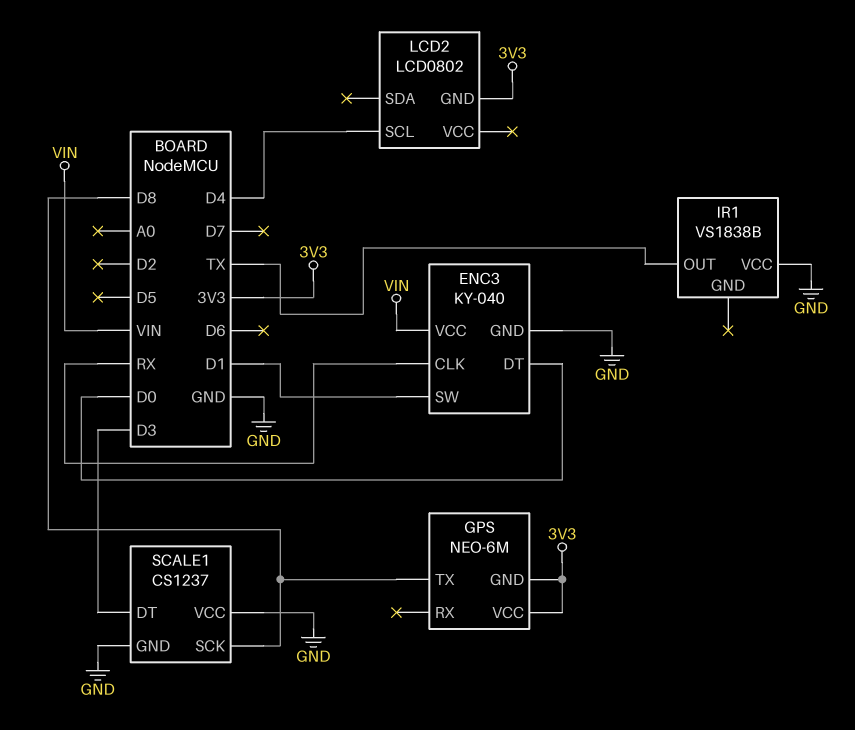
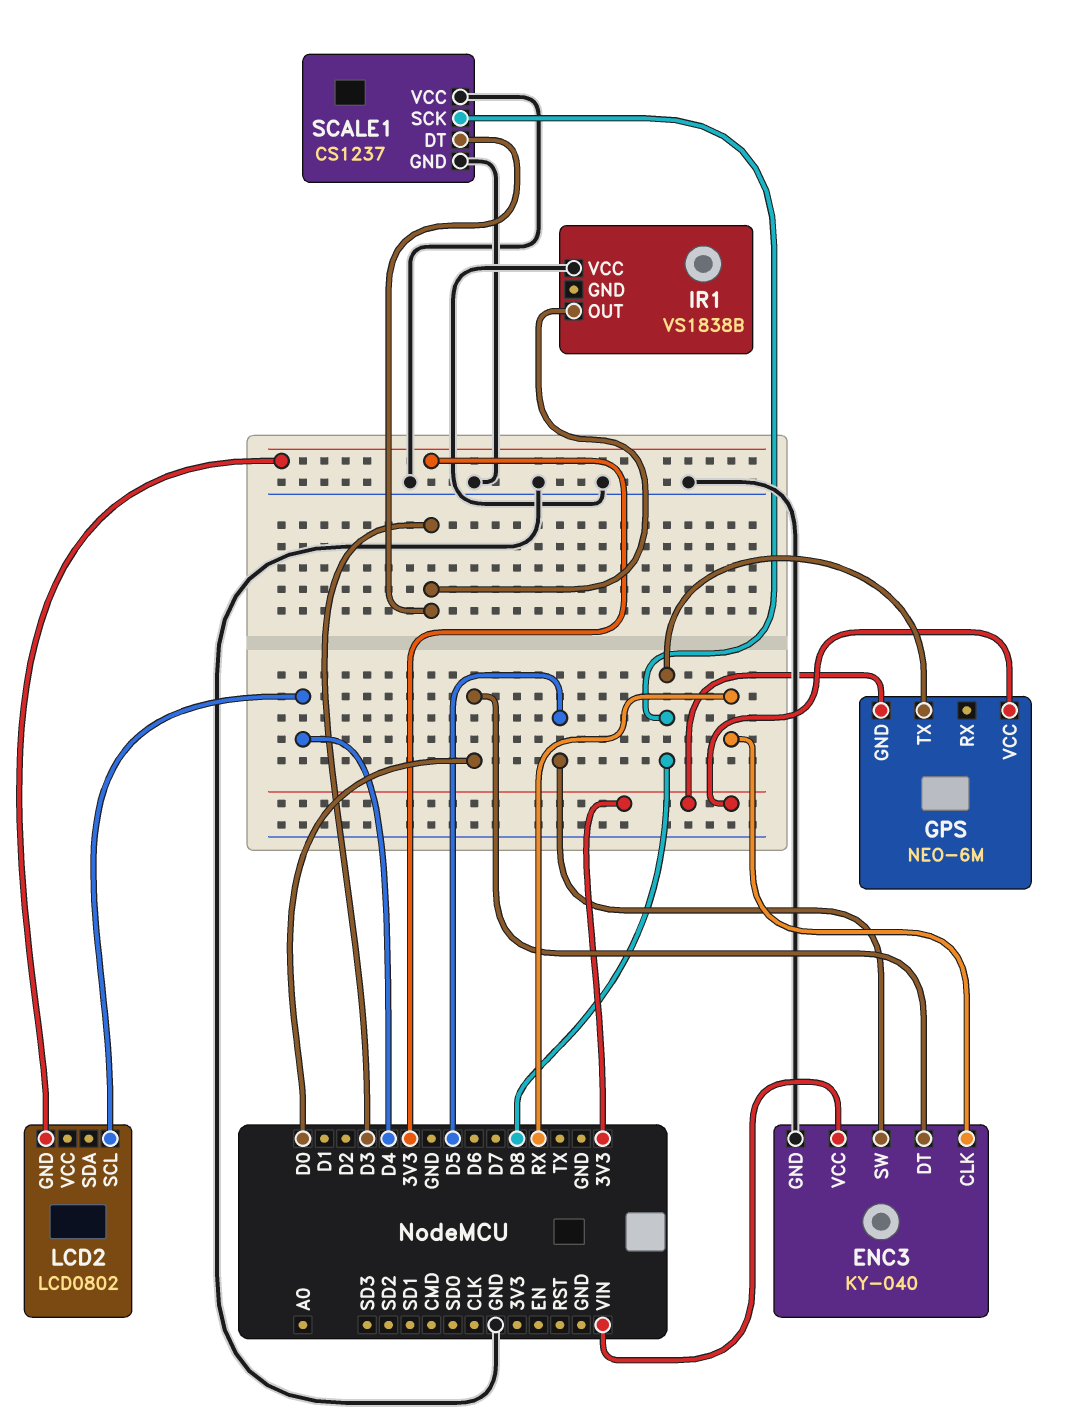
ENC3 pin SW: D1 -> D5
IR1 pin OUT: TX -> D3

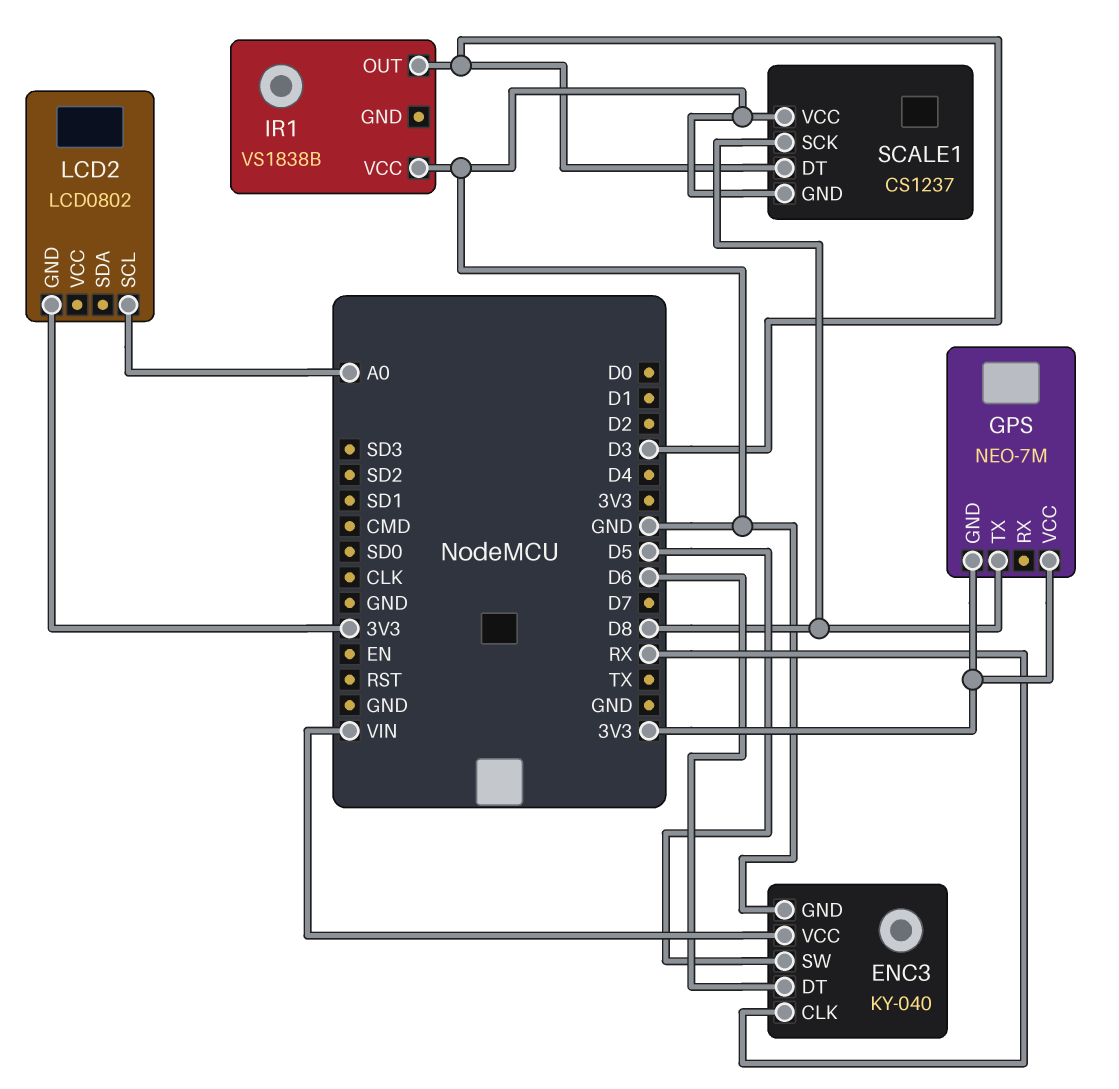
ENC3 pin DT: D0 -> D6
GPS: NEO-6M -> NEO-7M
LCD2 pin SCL: D4 -> A0

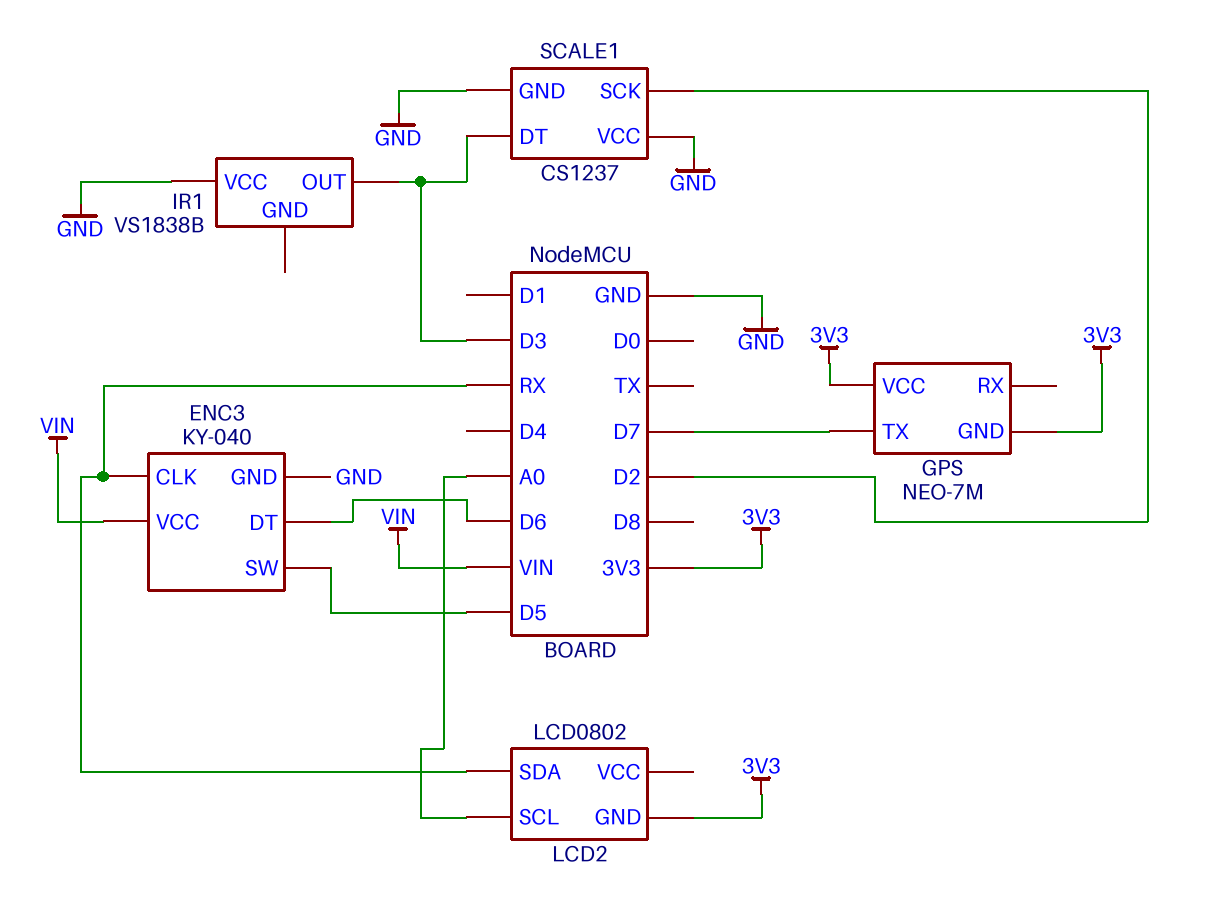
GPS pin TX: D8 -> D7
LCD2 pin SDA: none -> RX
SCALE1 pin SCK: D8 -> D2

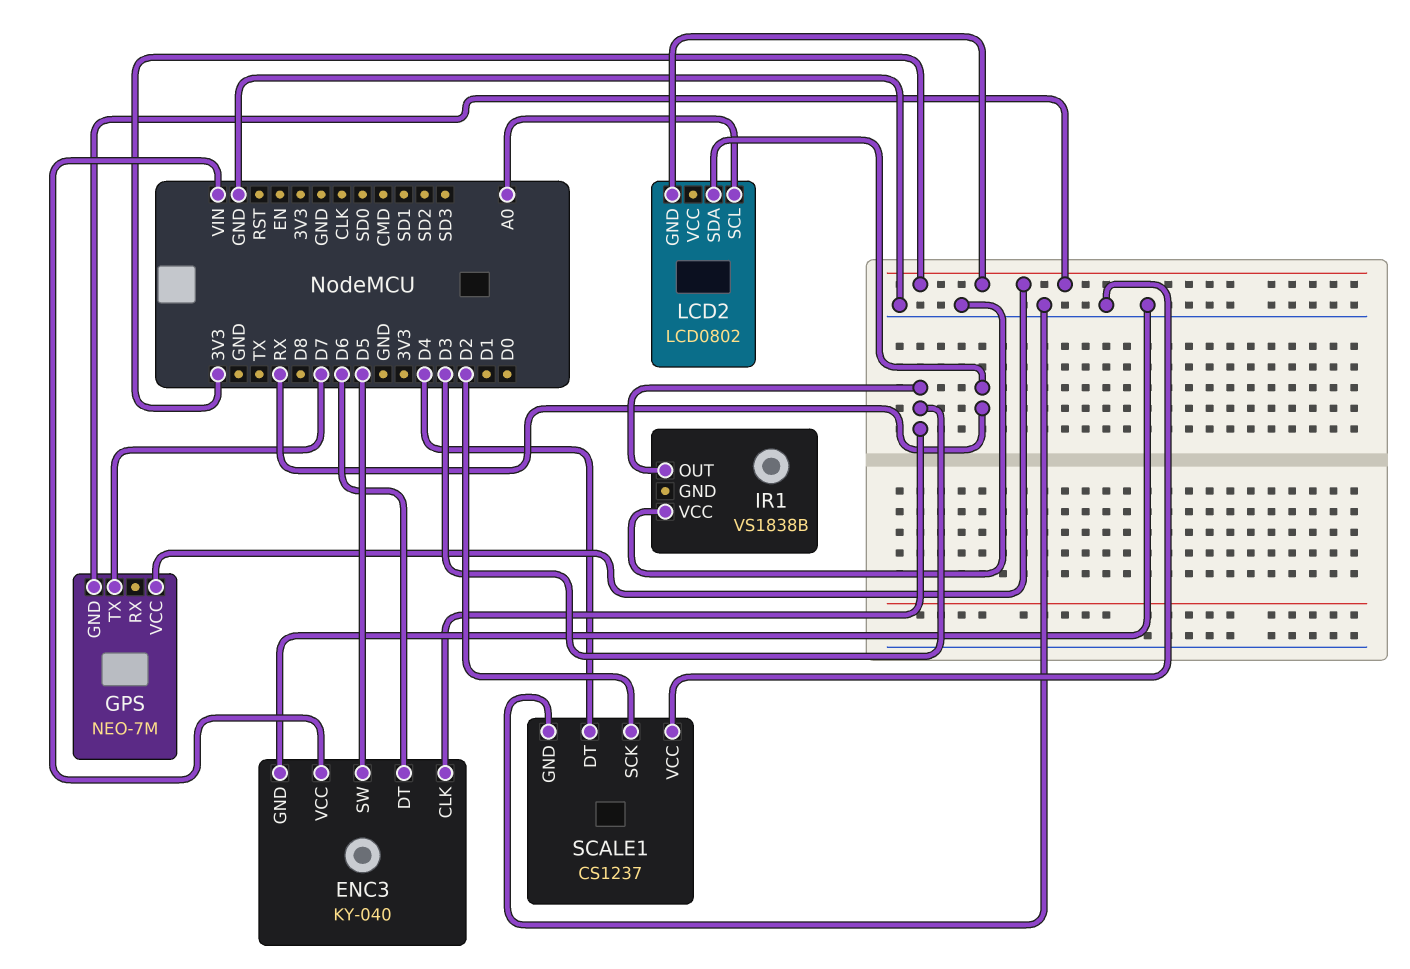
ENC3 pin CLK: RX -> D3
SCALE1 pin DT: D3 -> D4

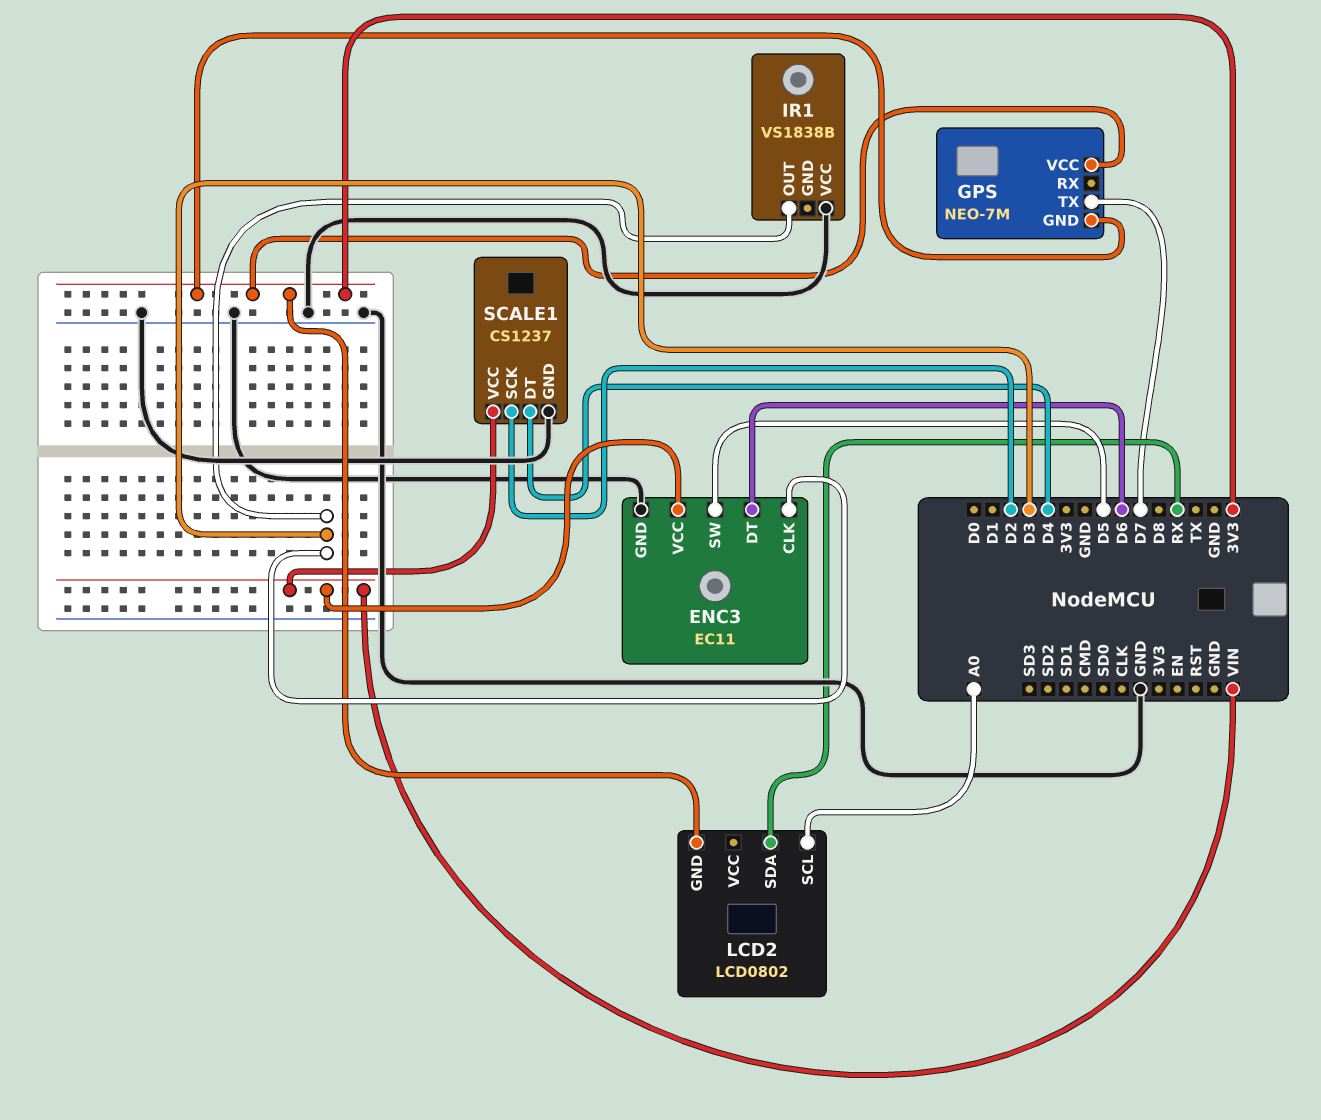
ENC3: KY-040 -> EC11
SCALE1 pin VCC: GND -> VIN

